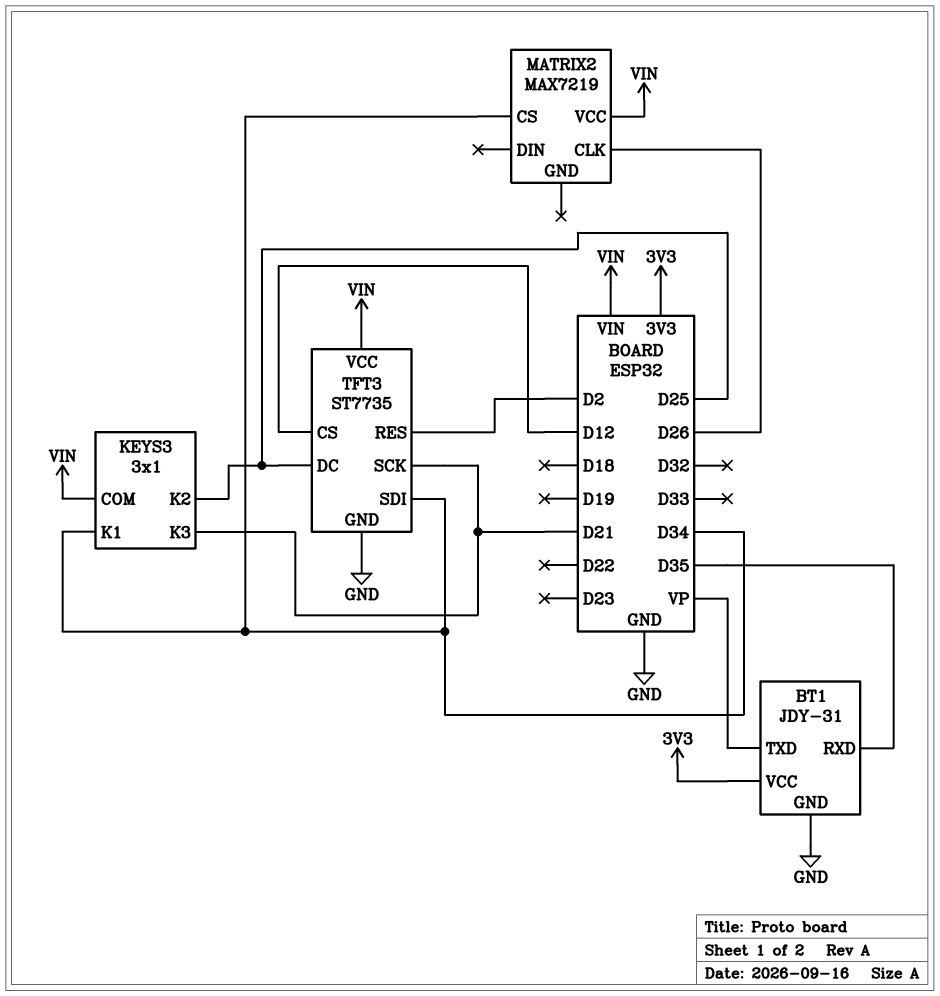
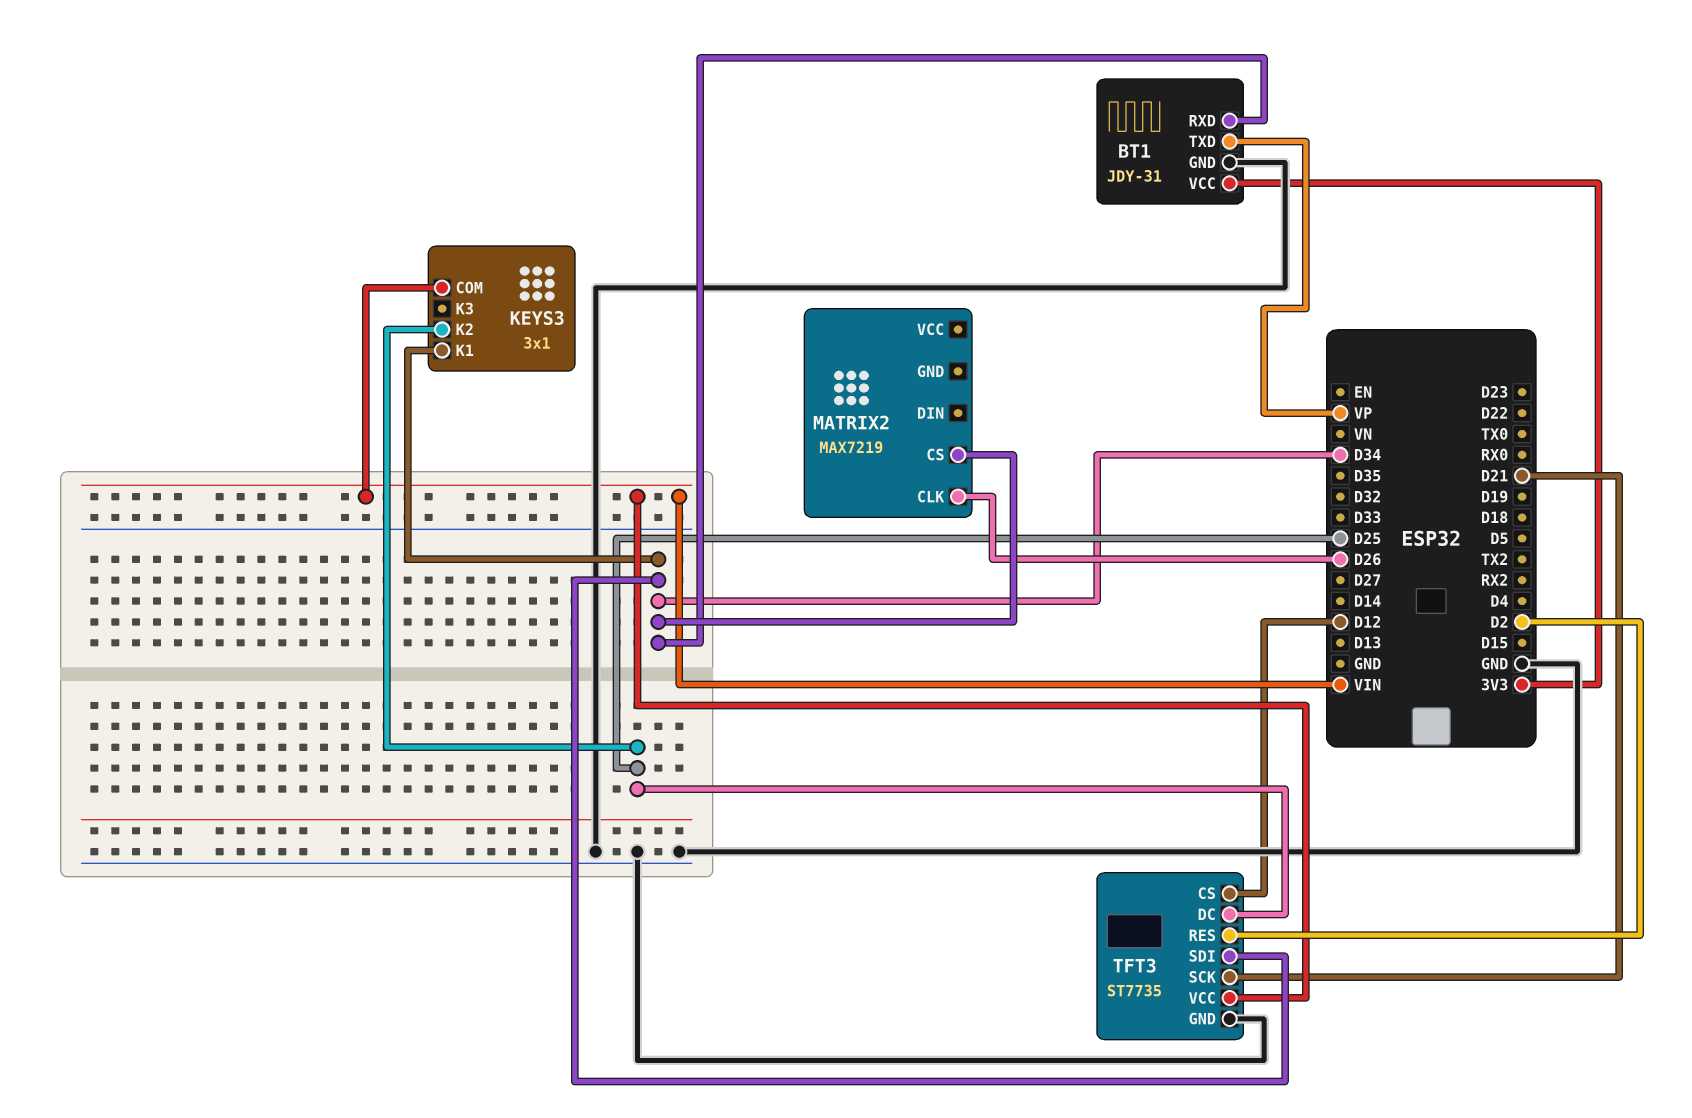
BT1 pin RXD: D35 -> D34
KEYS3 pin K3: D21 -> none
MATRIX2 pin VCC: VIN -> none

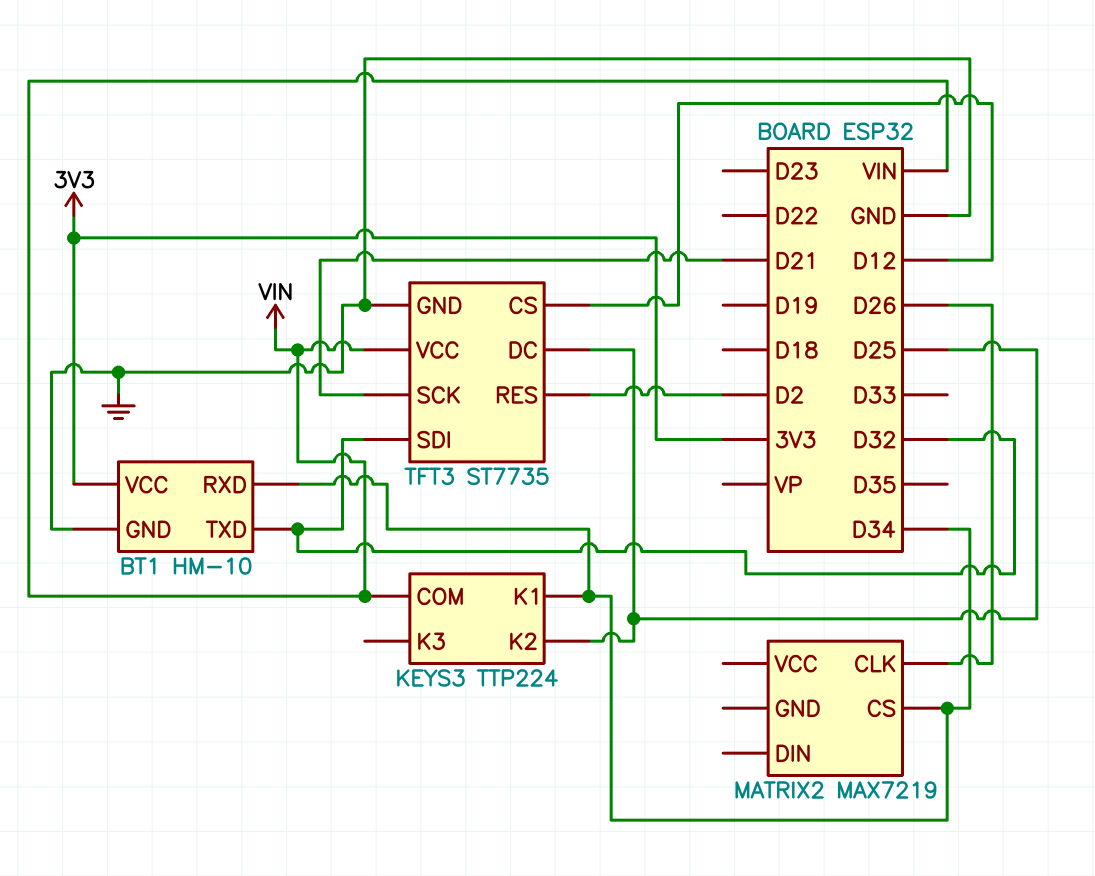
BT1: JDY-31 -> HM-10
BT1 pin TXD: VP -> D32
KEYS3: 3x1 -> TTP224
TFT3 pin SDI: D34 -> D32

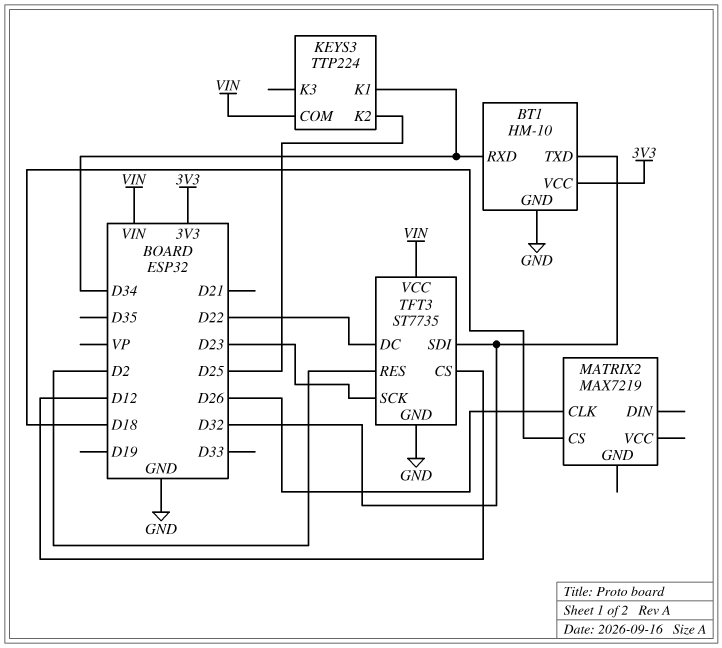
MATRIX2 pin CS: D34 -> D18
TFT3 pin DC: D25 -> D22
TFT3 pin SCK: D21 -> D23

